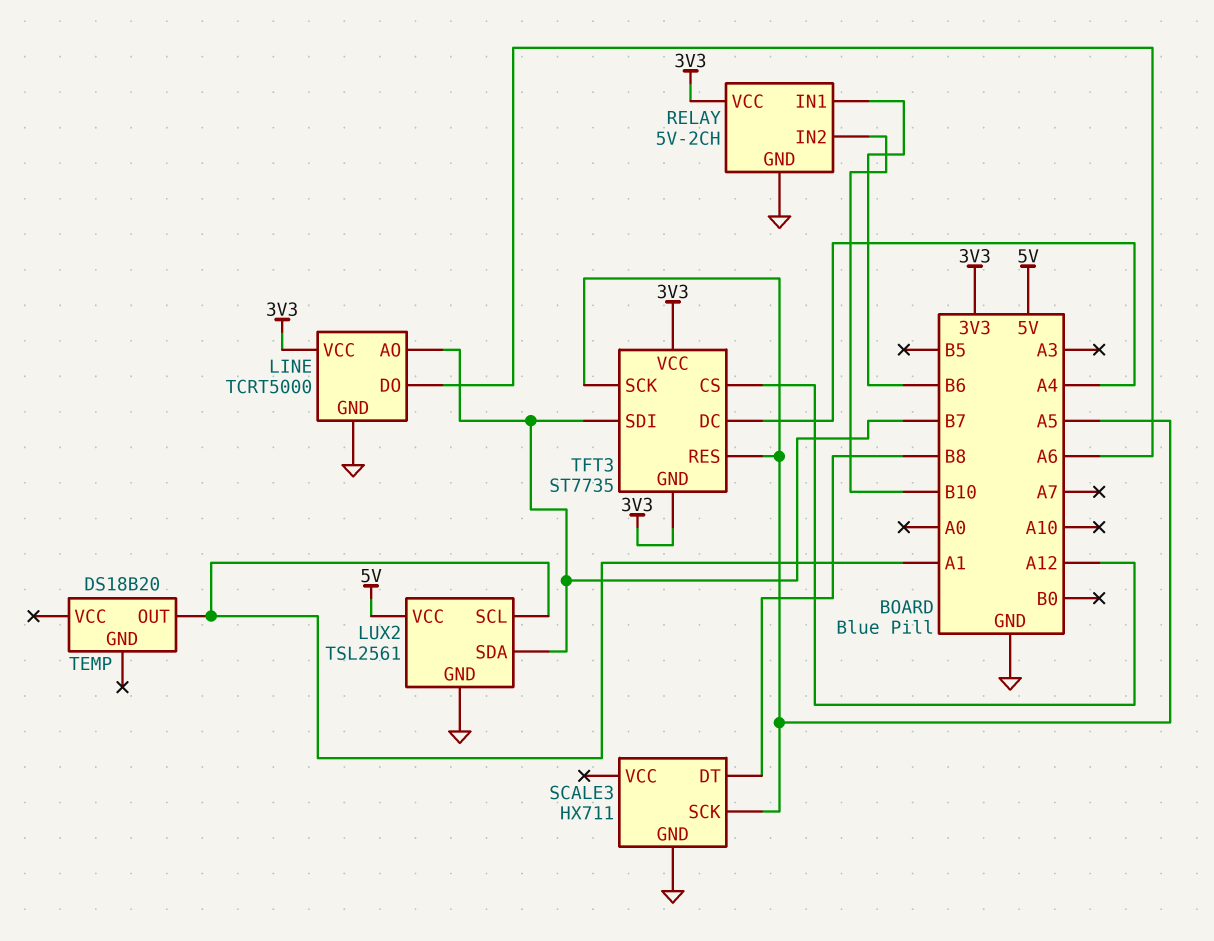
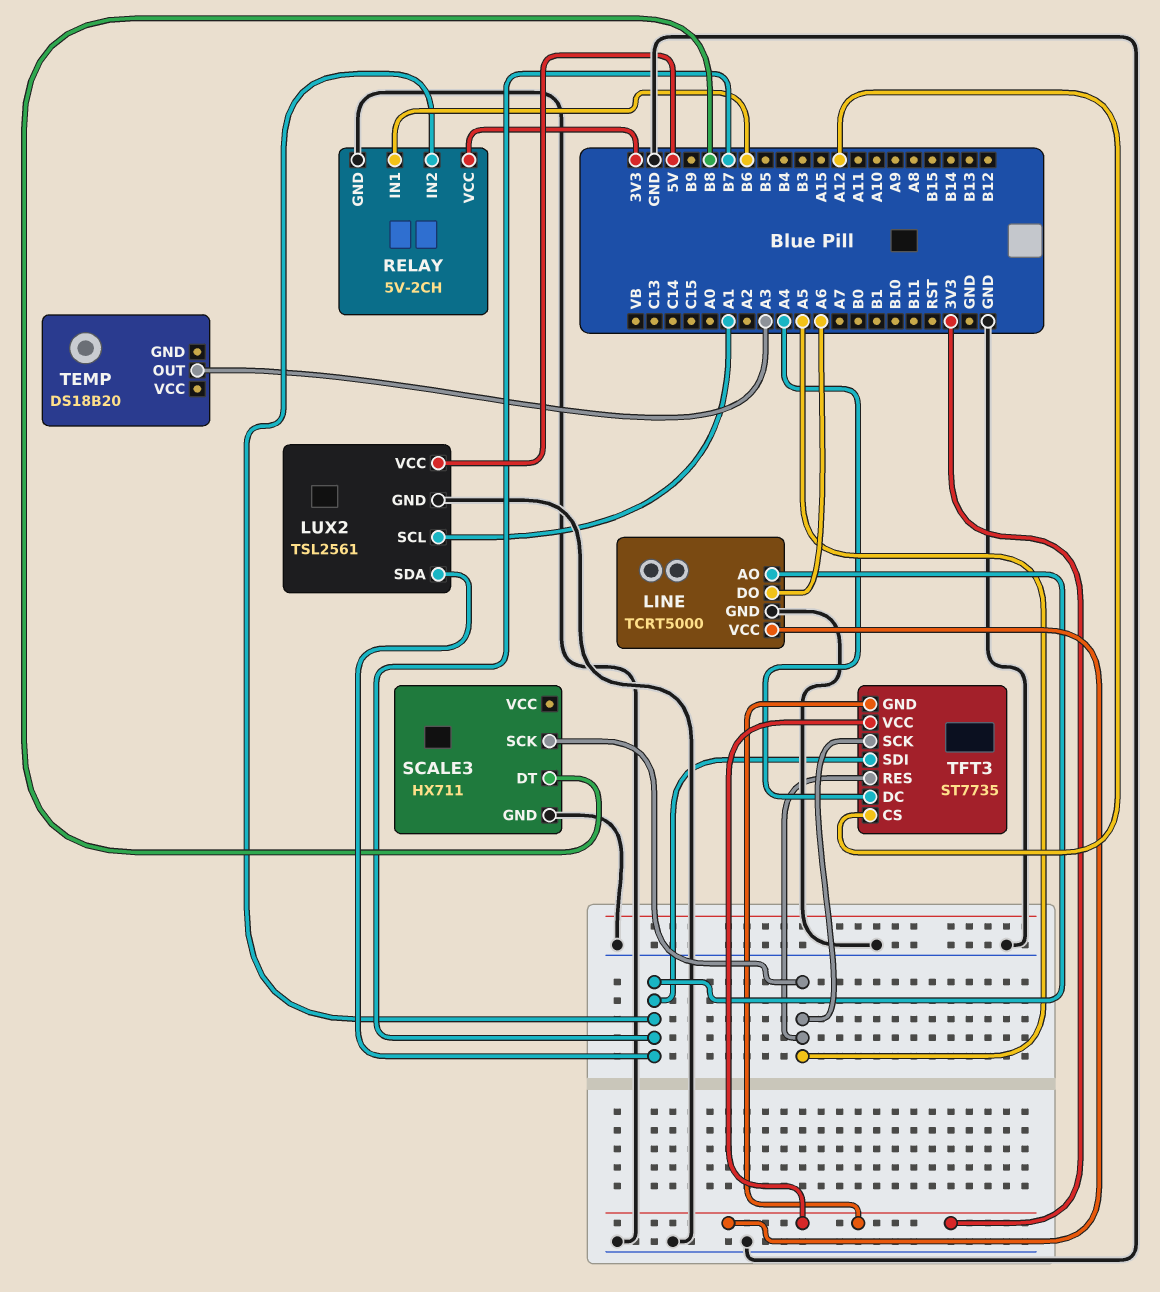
RELAY pin IN2: B10 -> B7
TEMP pin OUT: A1 -> A3

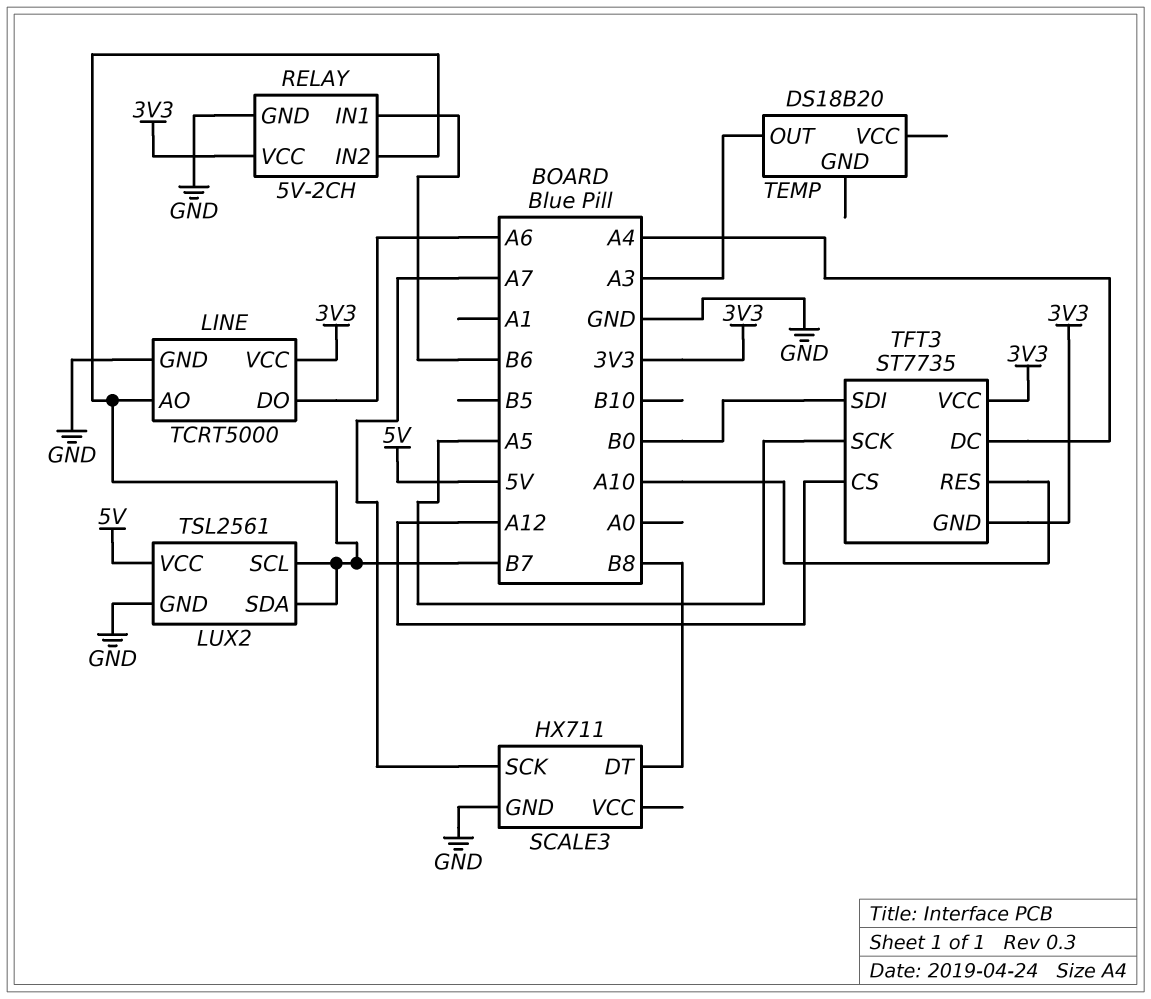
LUX2 pin SCL: A1 -> B7
SCALE3 pin SCK: A5 -> A7
TFT3 pin RES: A5 -> A10
TFT3 pin SDI: B7 -> B0

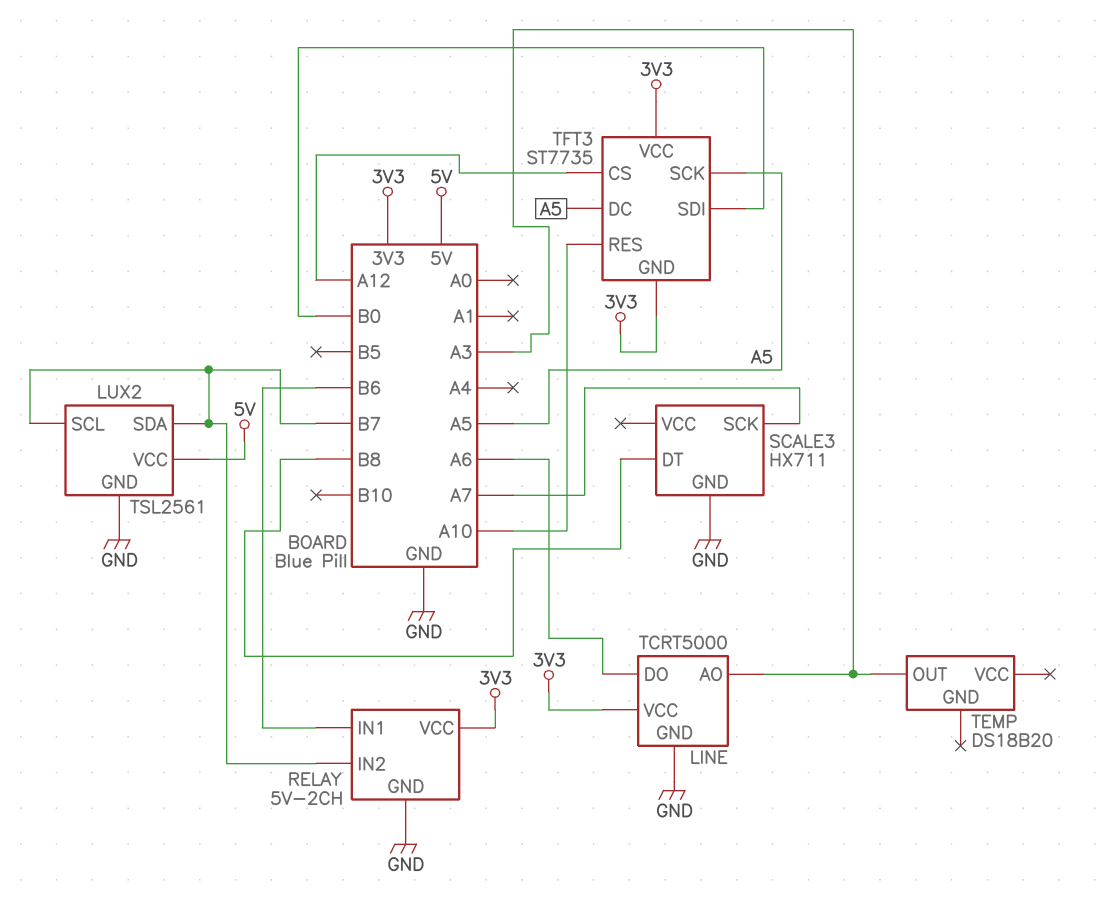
LINE pin AO: B7 -> A3
TFT3 pin DC: A4 -> A5

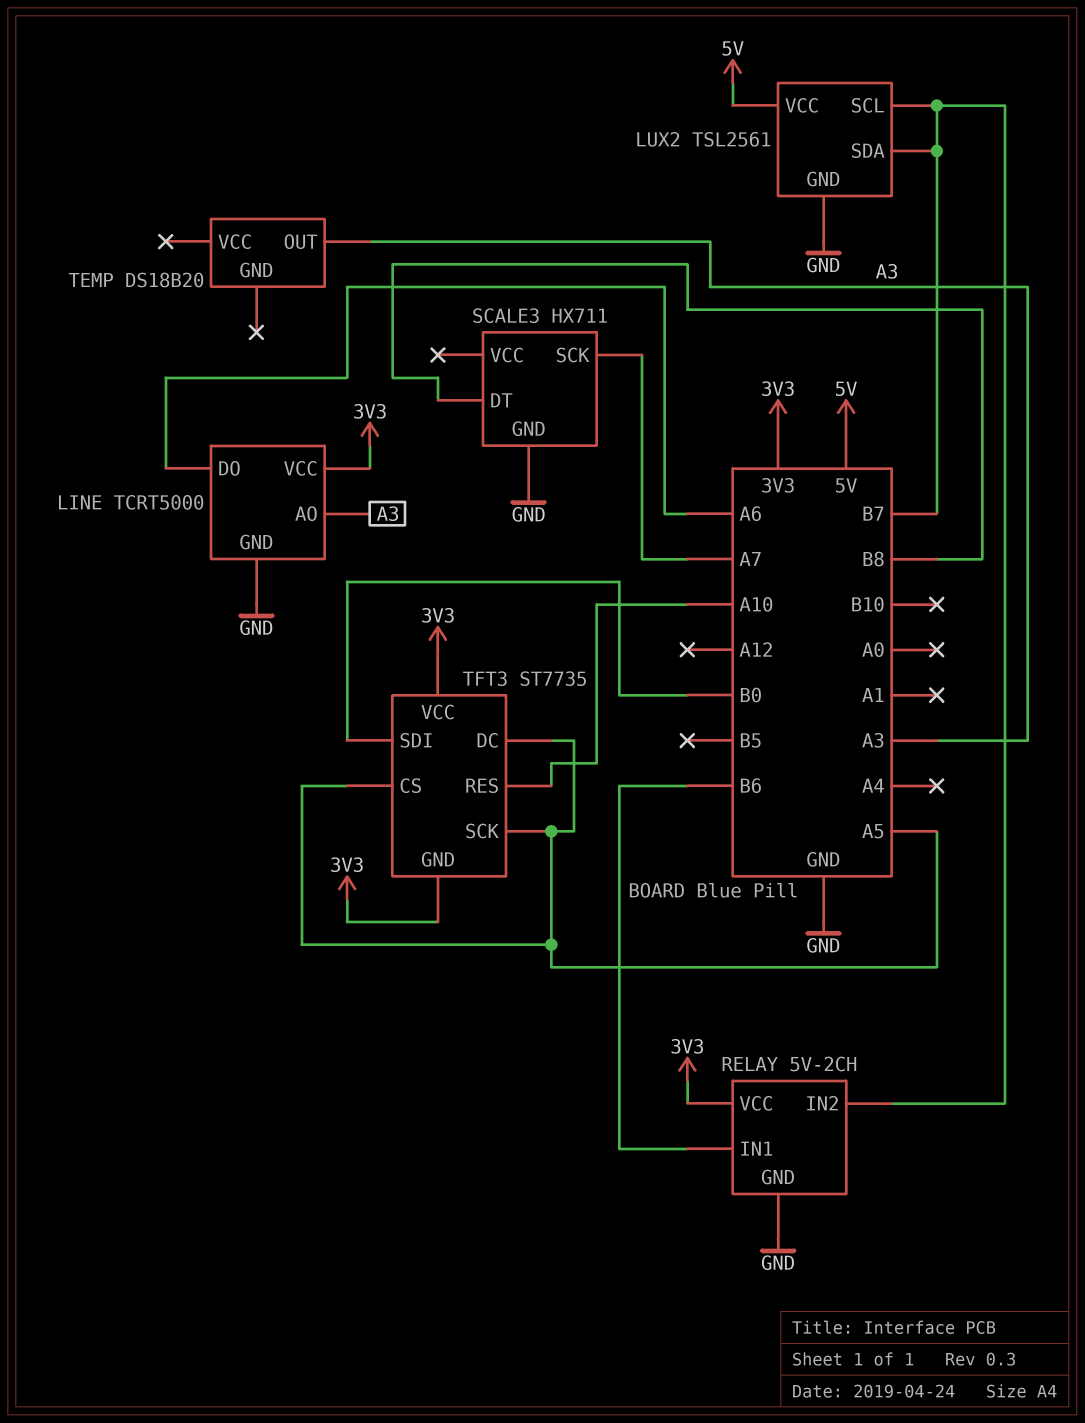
TFT3 pin CS: A12 -> A5

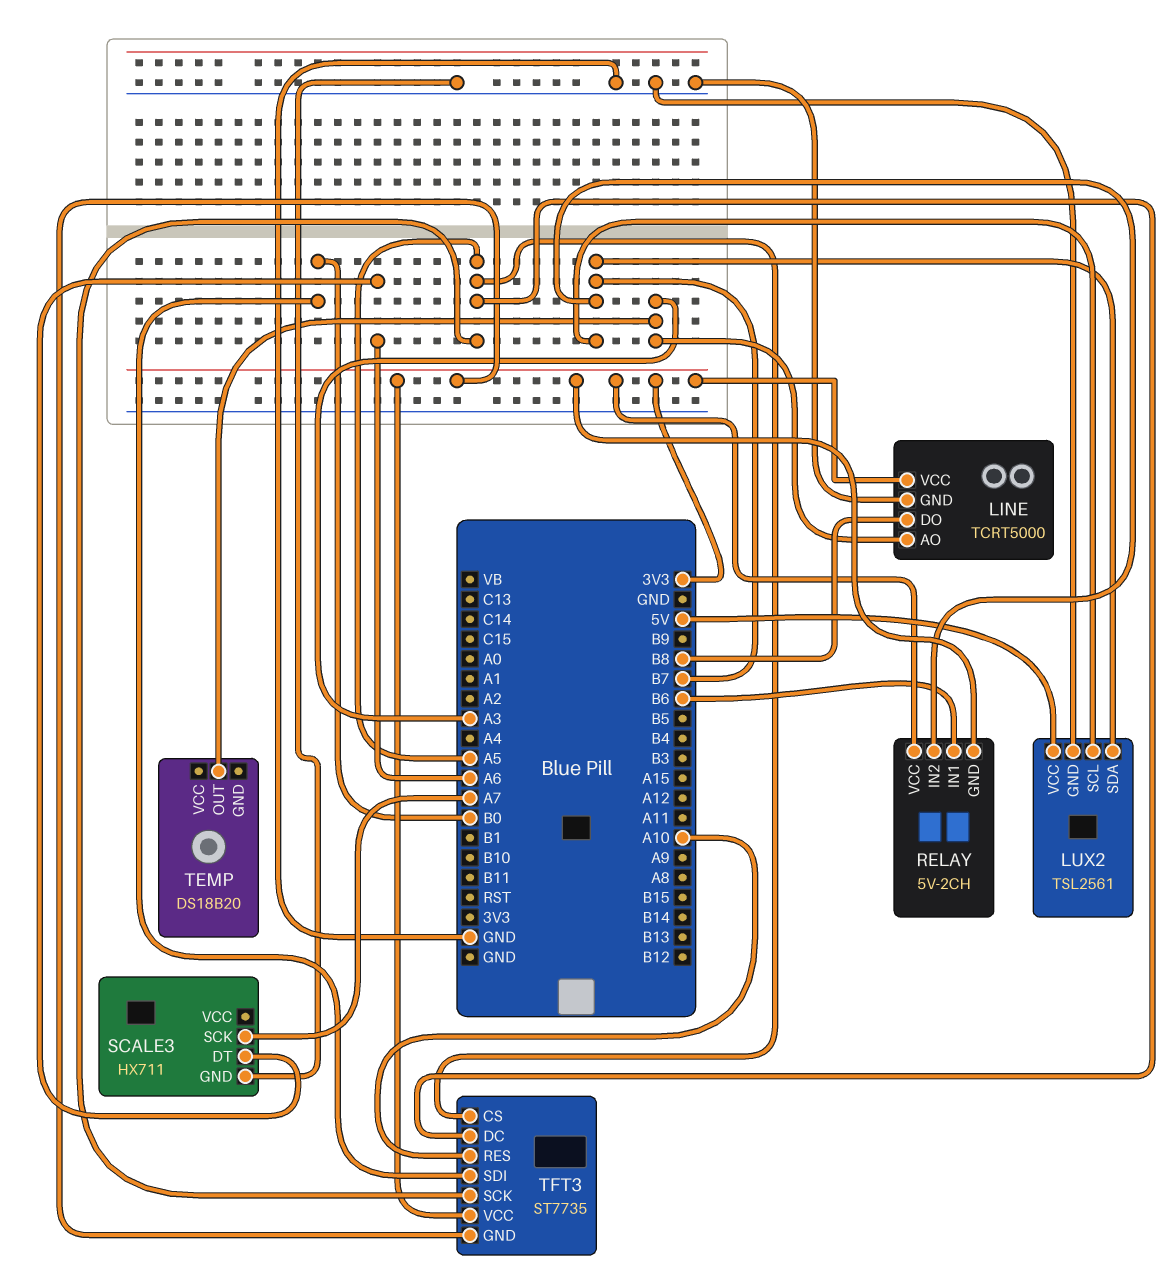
LINE pin DO: A6 -> B8
RELAY pin GND: GND -> 3V3
SCALE3 pin DT: B8 -> A6

